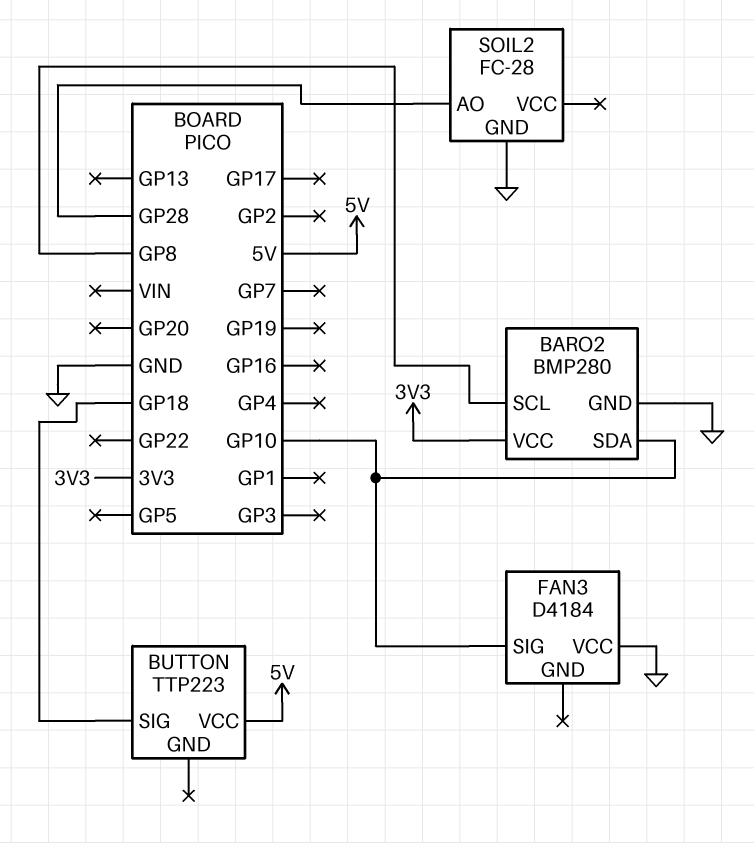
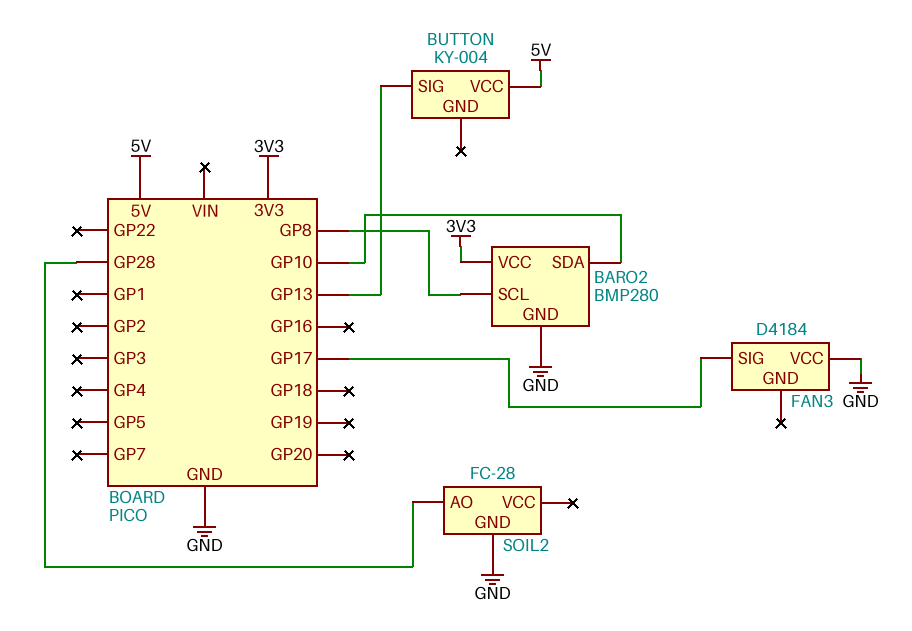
BUTTON: TTP223 -> KY-004
BUTTON pin SIG: GP18 -> GP13
FAN3 pin SIG: GP10 -> GP17

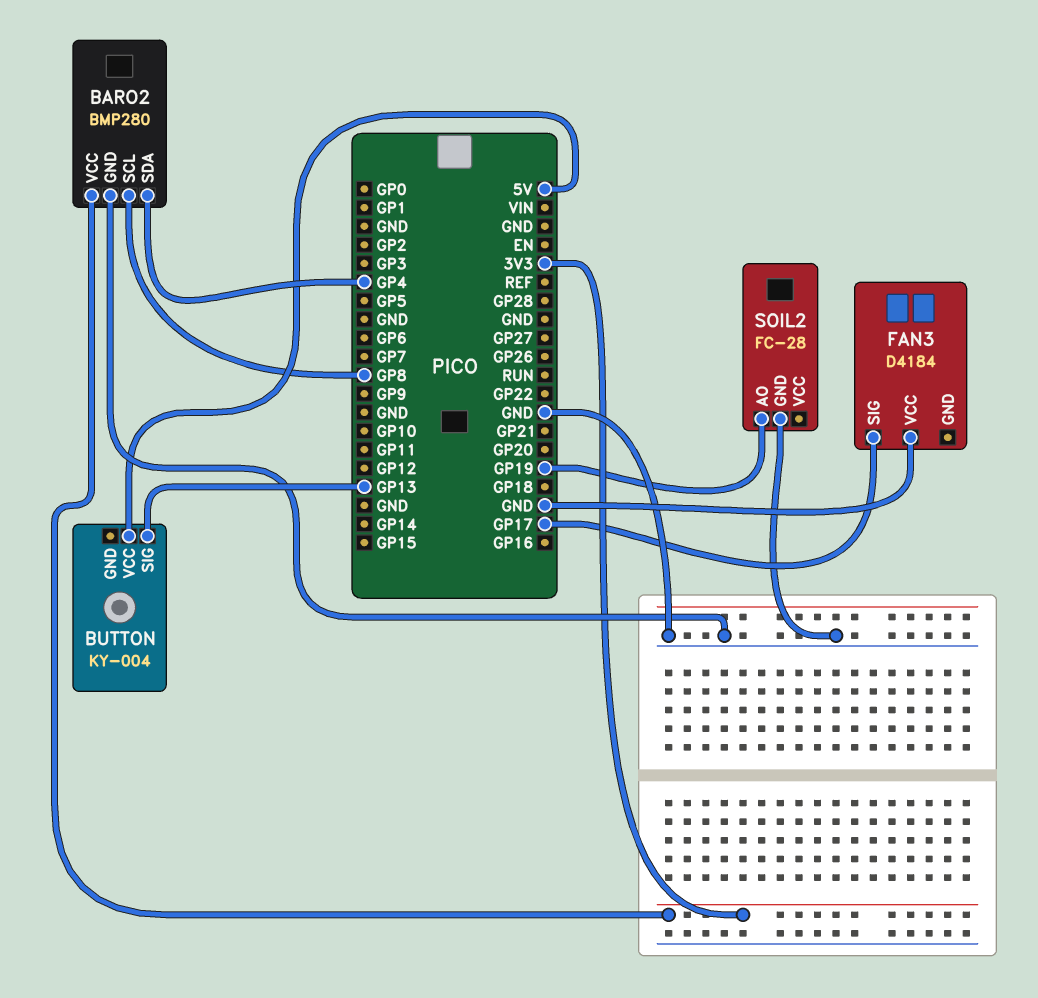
BARO2 pin SDA: GP10 -> GP4
SOIL2 pin AO: GP28 -> GP19

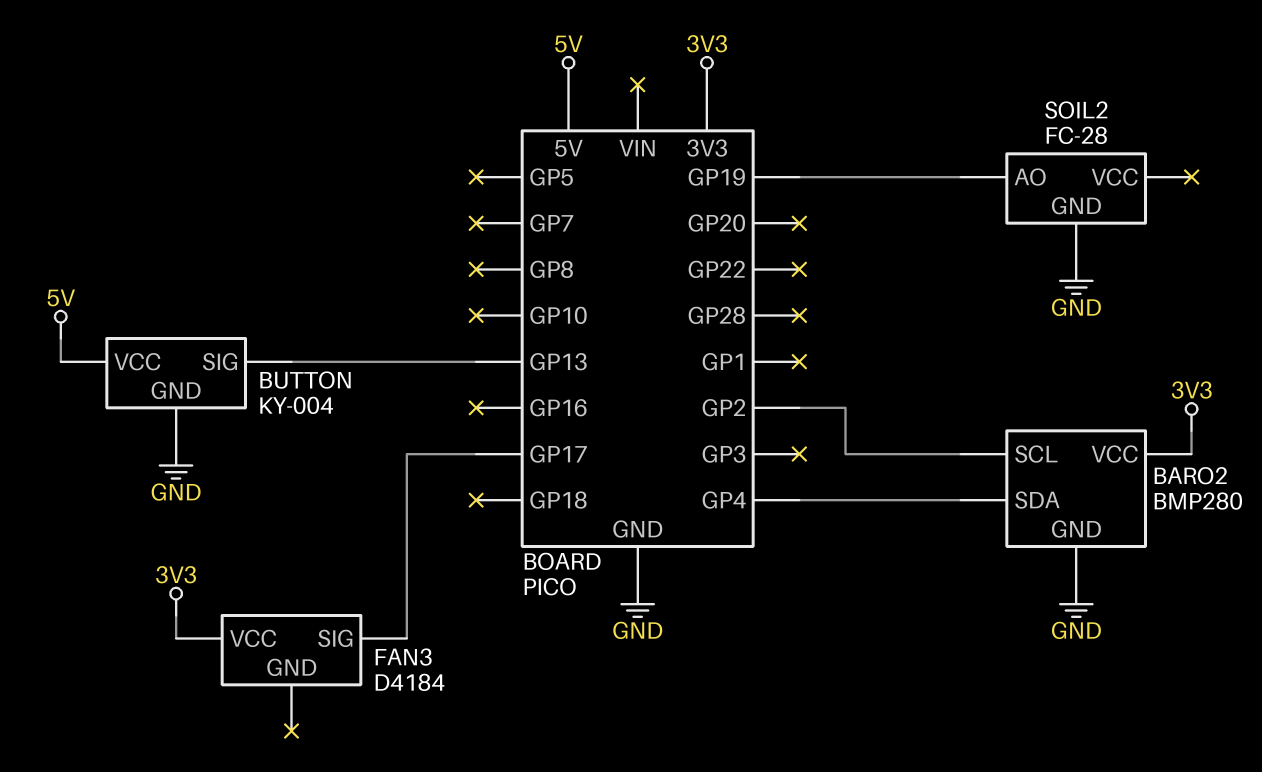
BARO2 pin SCL: GP8 -> GP2
BUTTON pin GND: none -> GND
FAN3 pin VCC: GND -> 3V3

